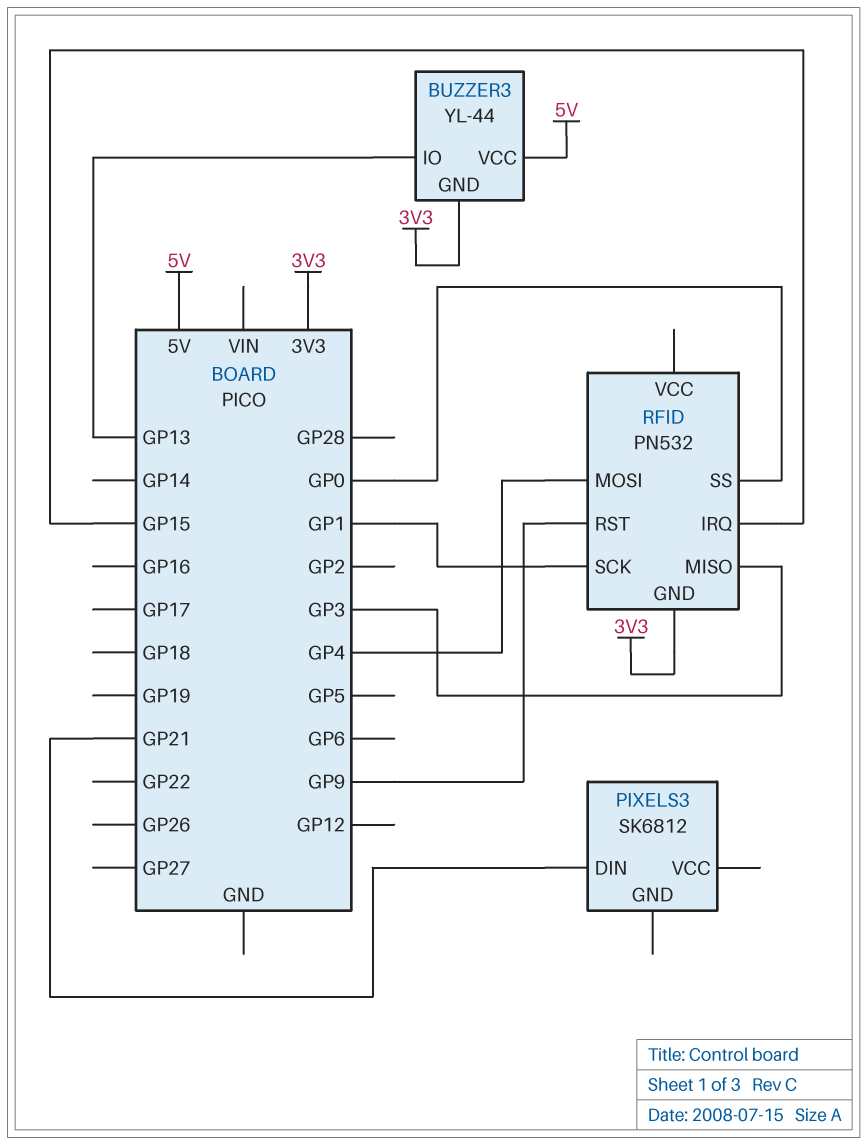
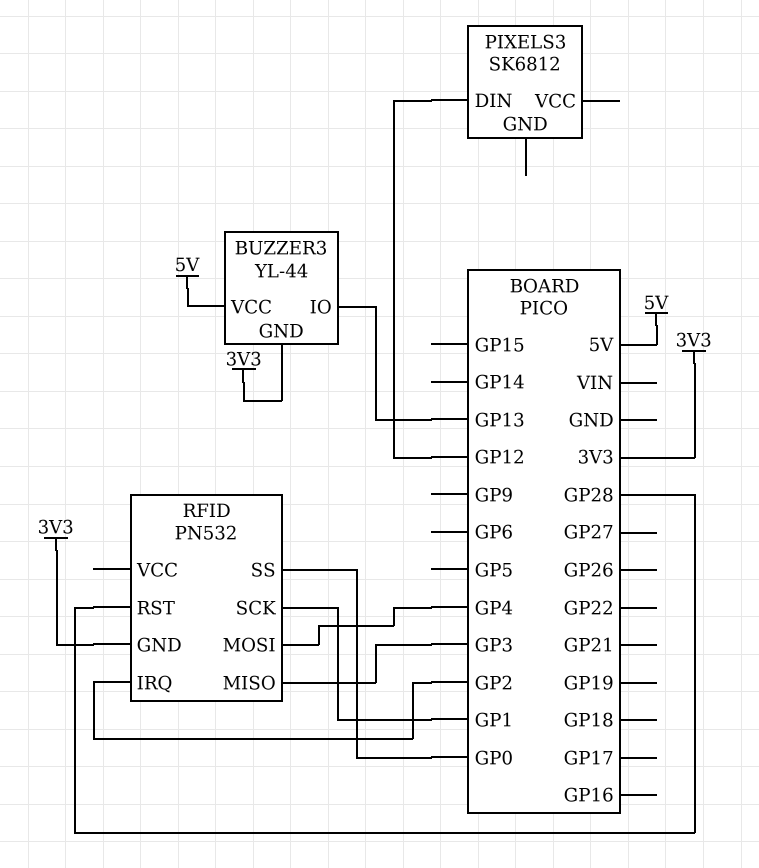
PIXELS3 pin DIN: GP21 -> GP12
RFID pin IRQ: GP15 -> GP2
RFID pin RST: GP9 -> GP28

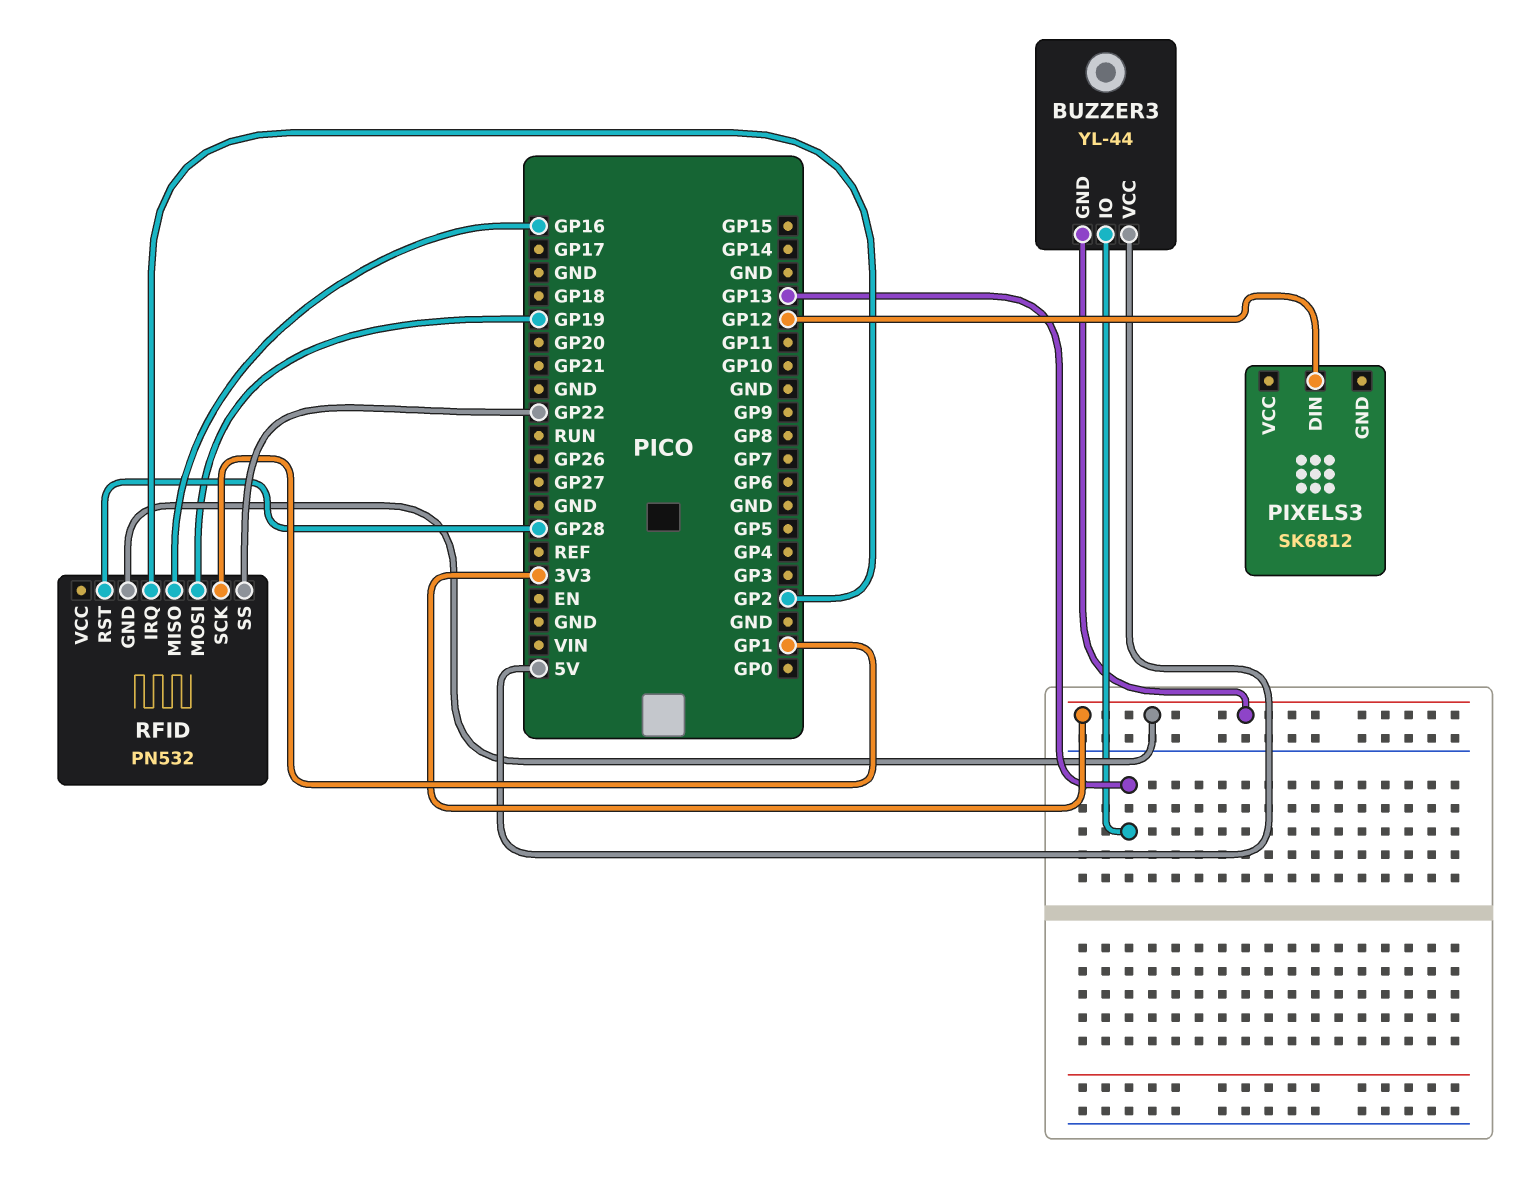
RFID pin MISO: GP3 -> GP16
RFID pin MOSI: GP4 -> GP19
RFID pin SS: GP0 -> GP22

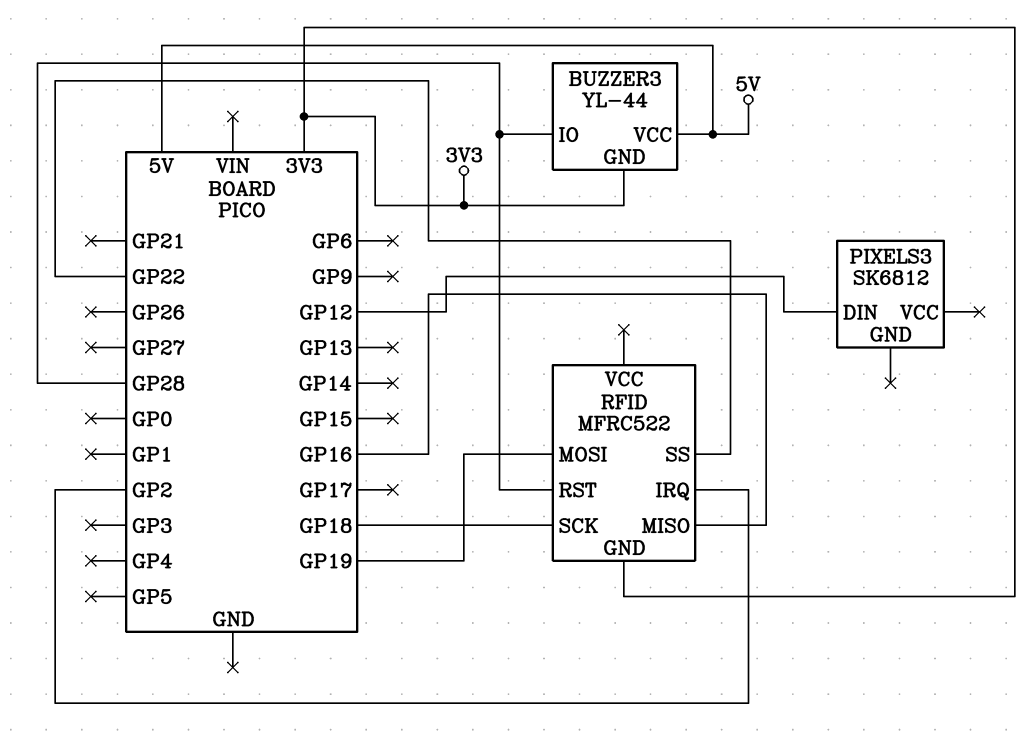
BUZZER3 pin IO: GP13 -> GP28
RFID: PN532 -> MFRC522
RFID pin SCK: GP1 -> GP18

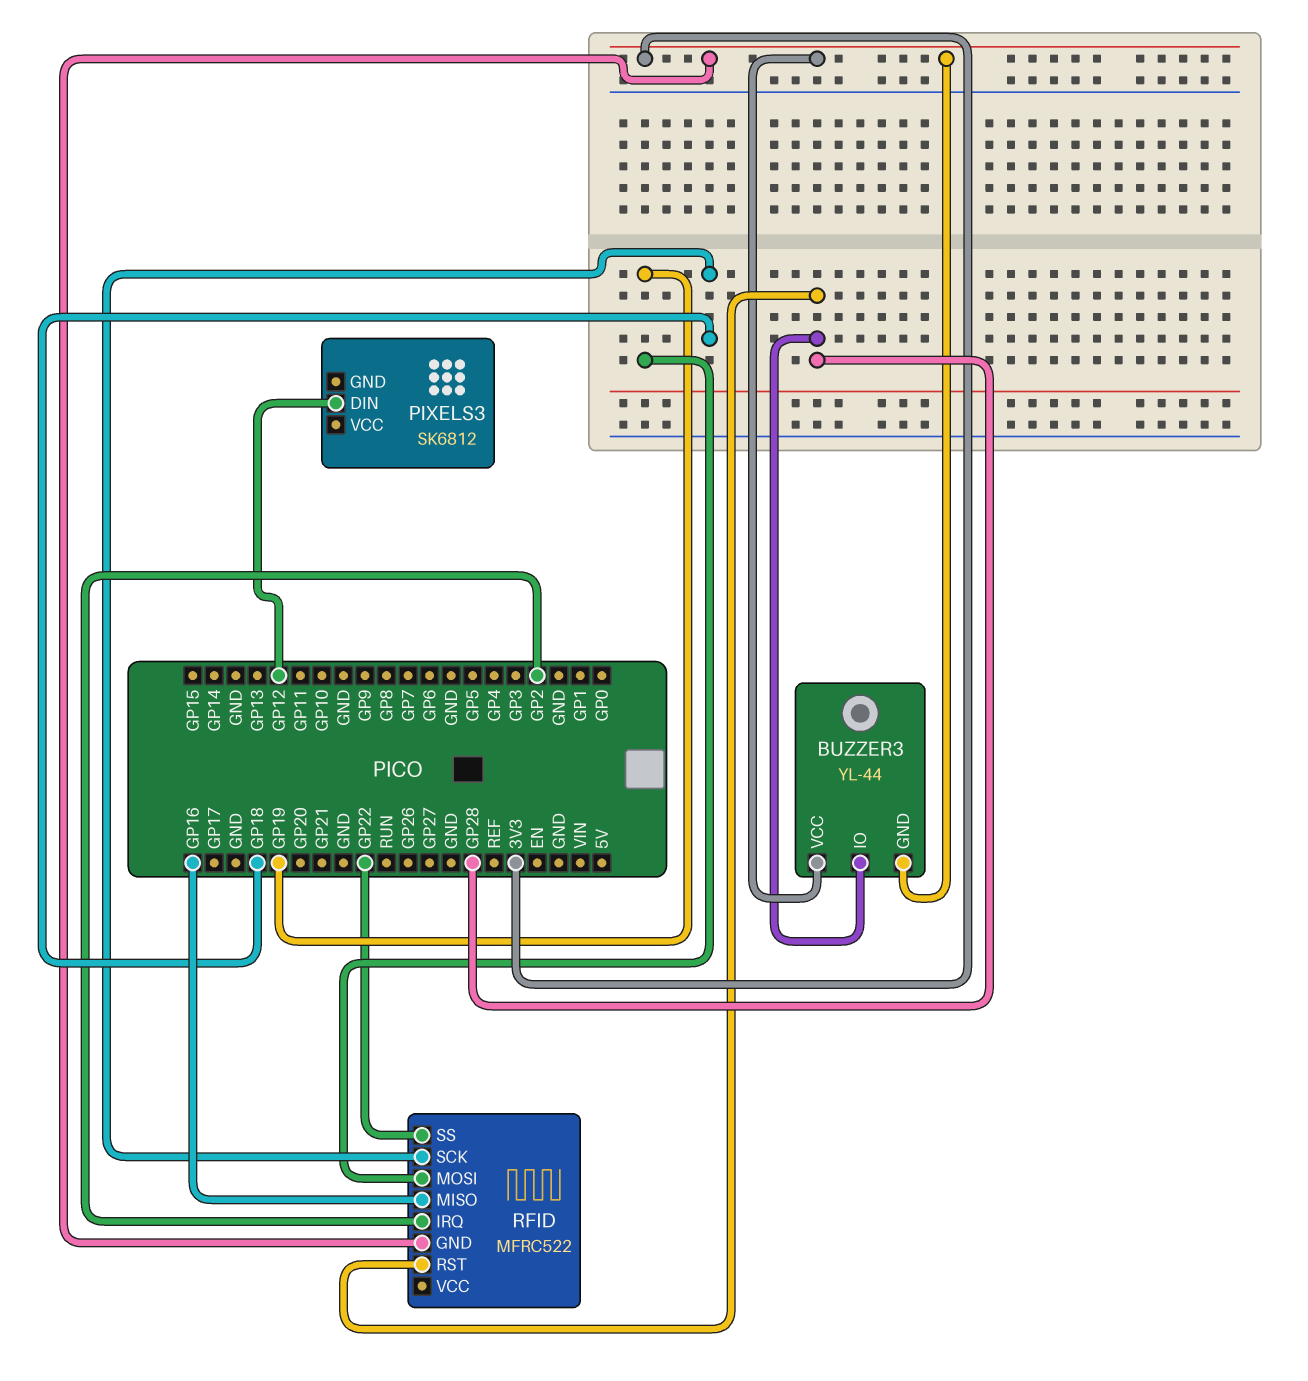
BUZZER3 pin VCC: 5V -> 3V3

